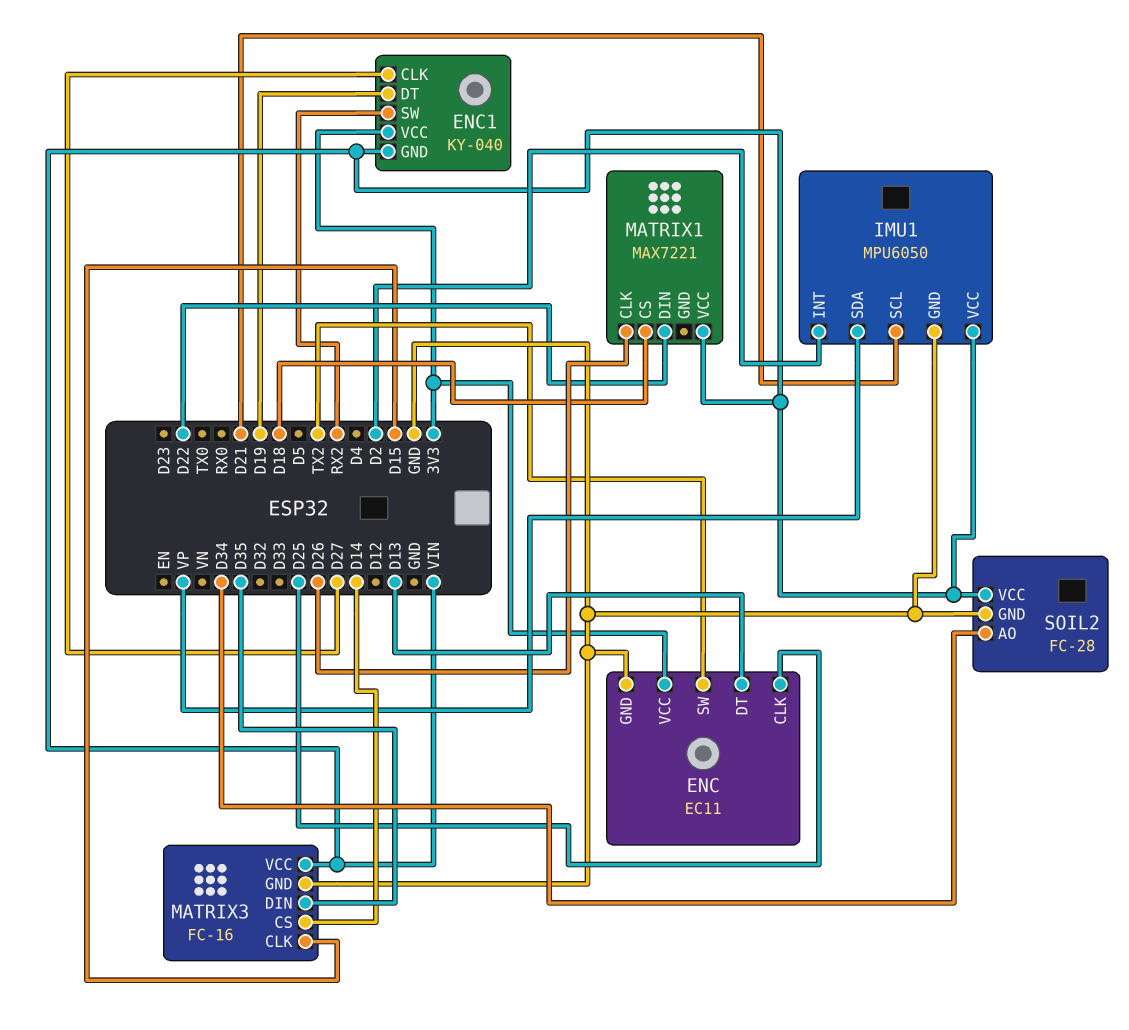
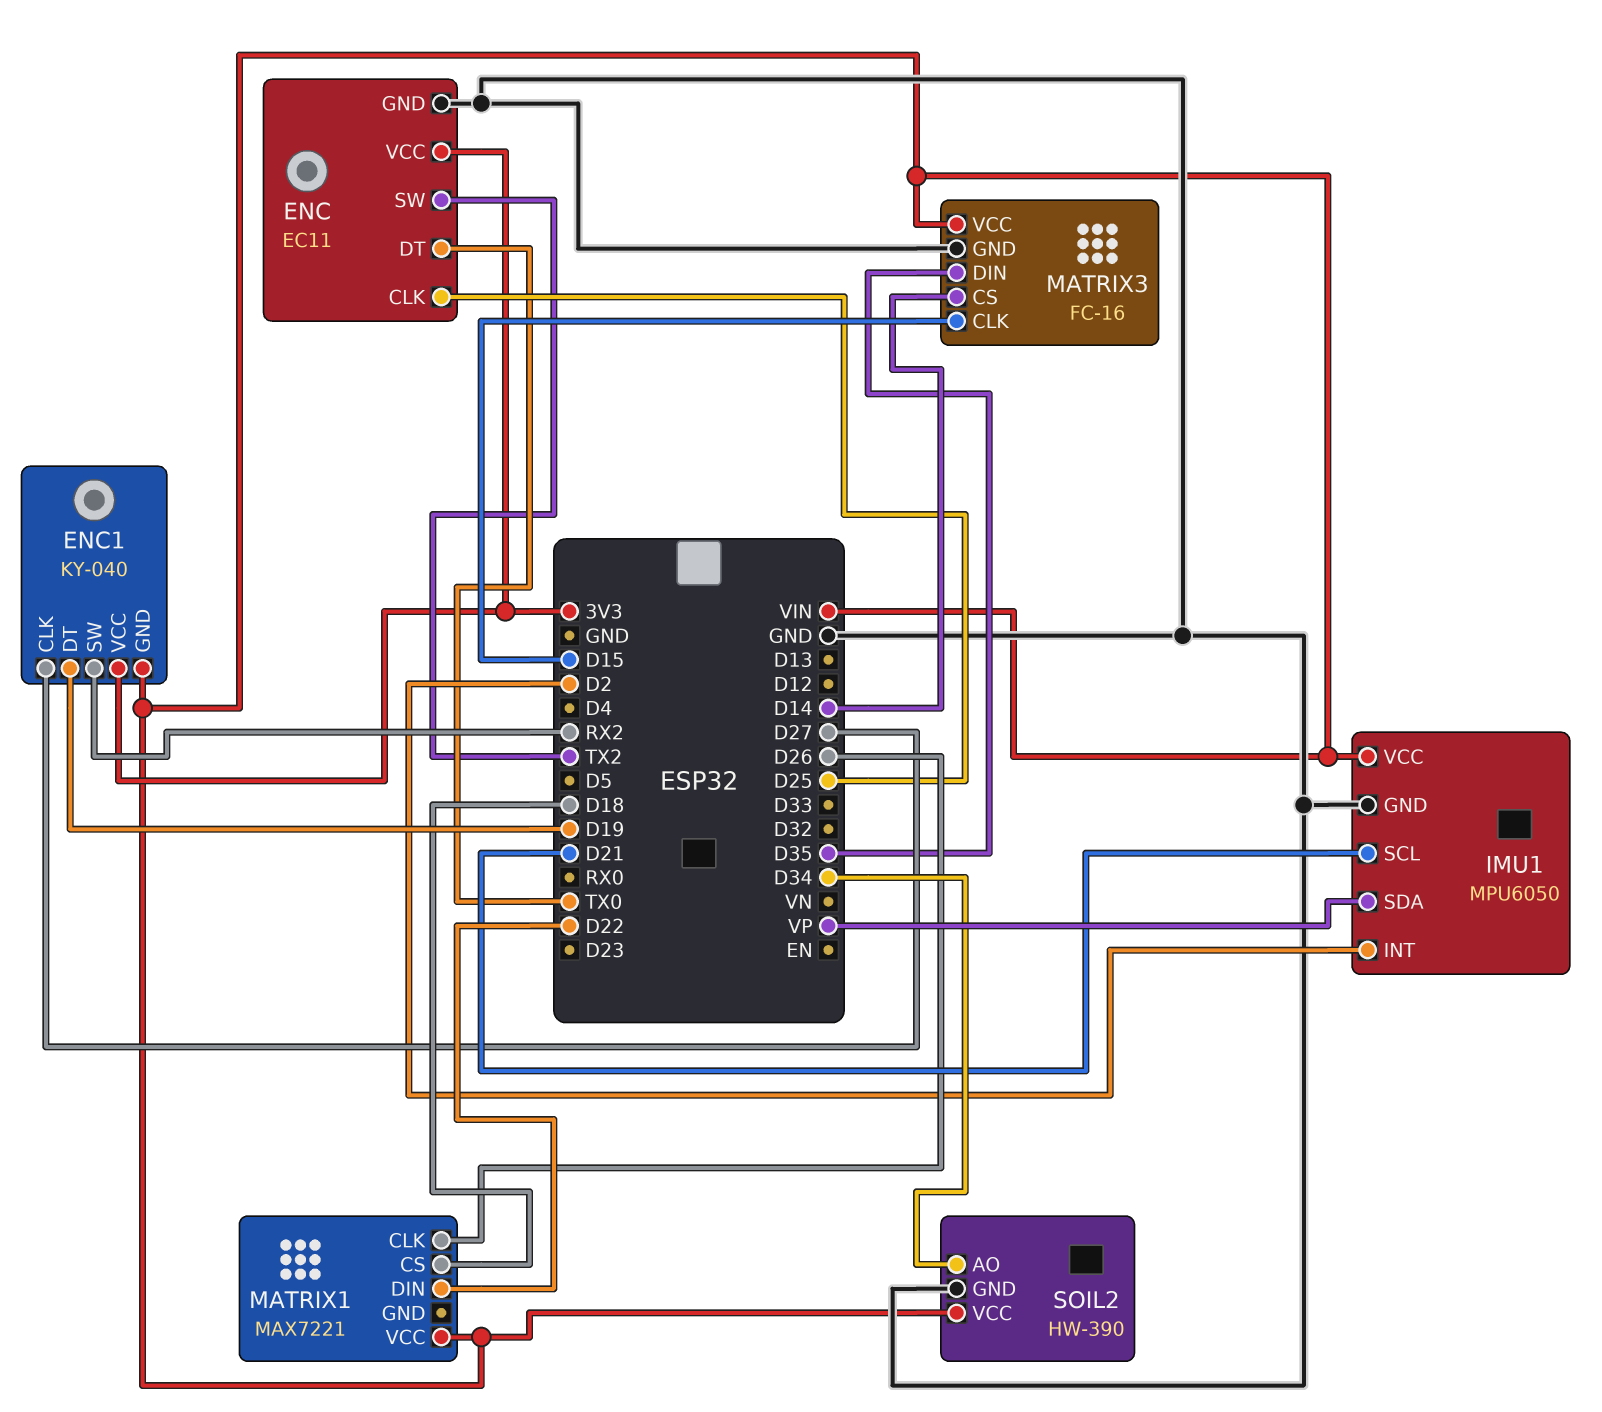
ENC pin DT: D13 -> TX0
SOIL2: FC-28 -> HW-390

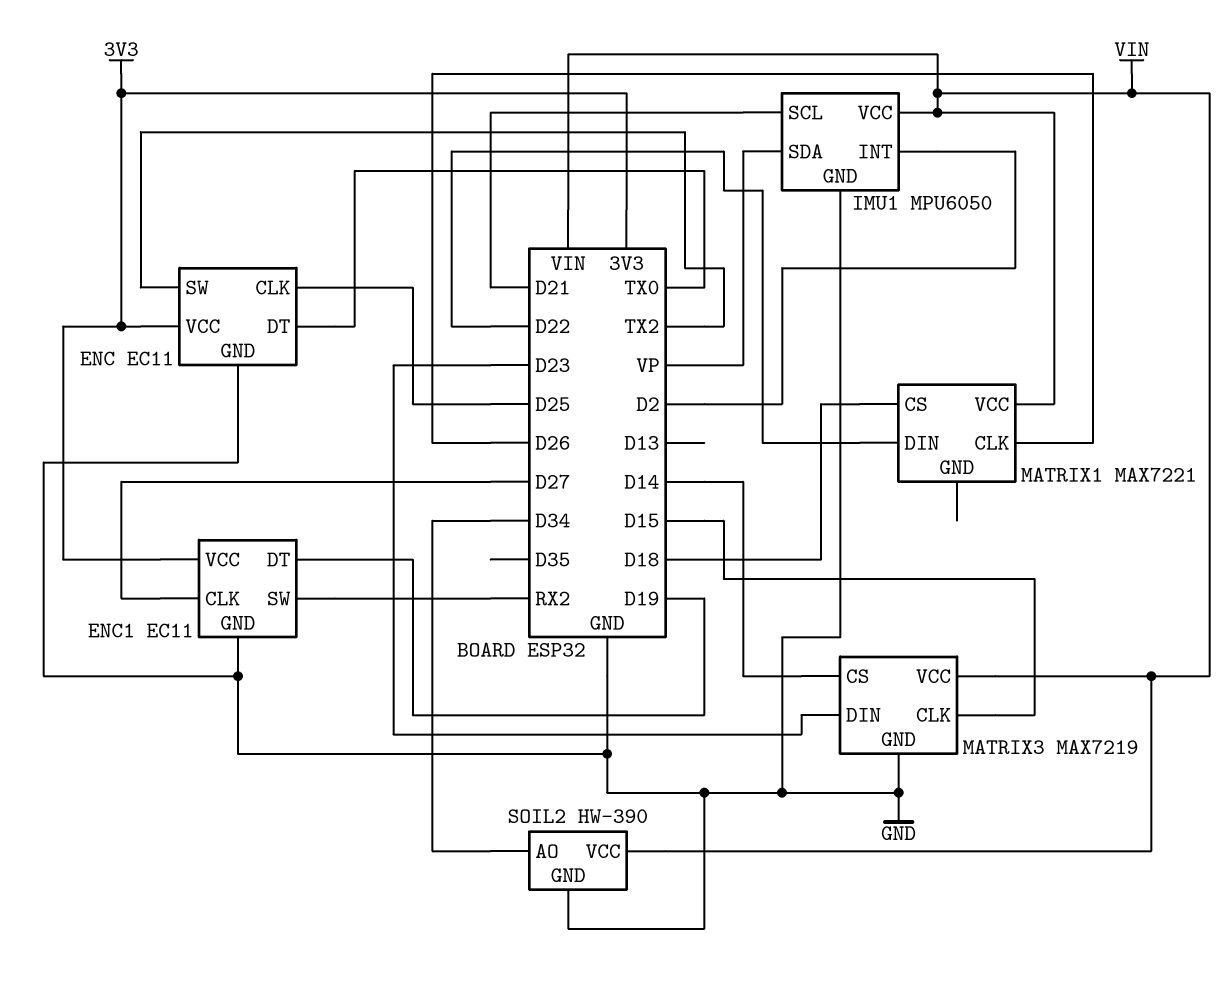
ENC1: KY-040 -> EC11
ENC1 pin GND: VIN -> GND
MATRIX3: FC-16 -> MAX7219
MATRIX3 pin DIN: D35 -> D23

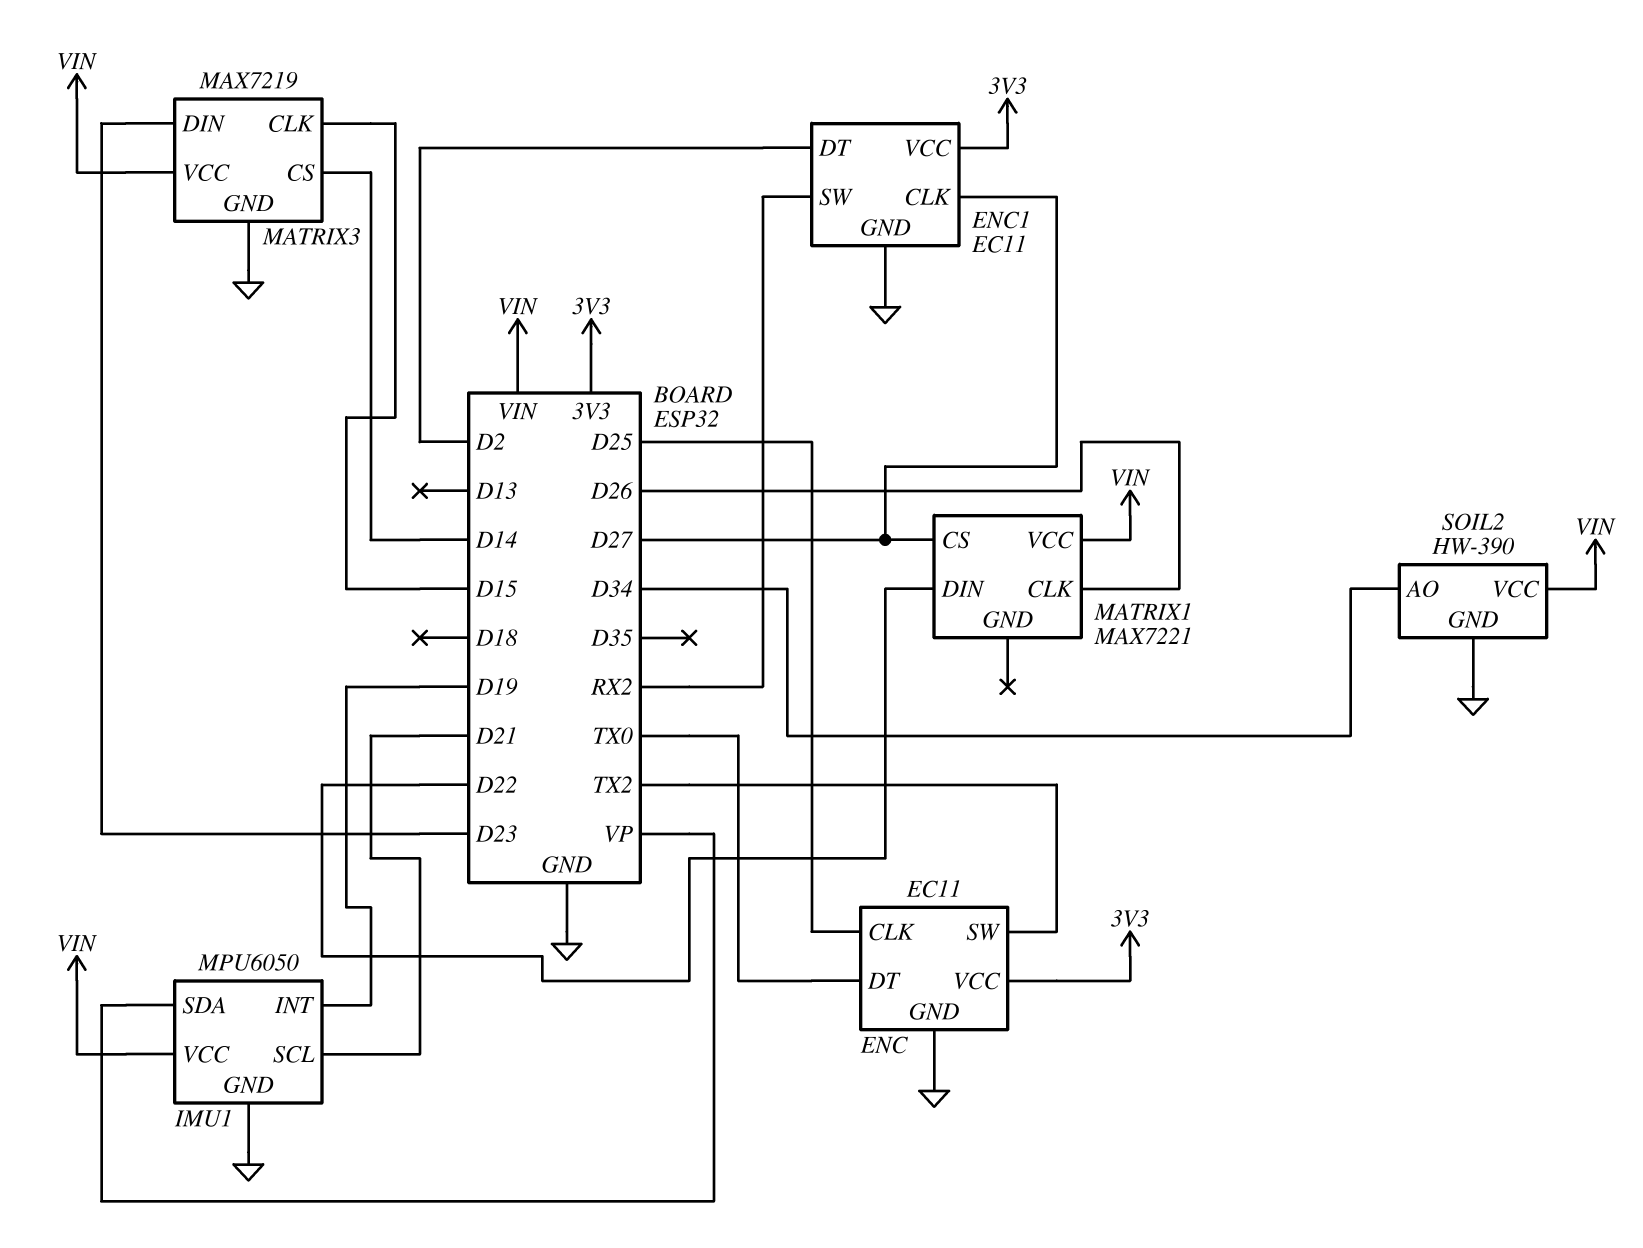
ENC1 pin DT: D19 -> D2
IMU1 pin INT: D2 -> D19
MATRIX1 pin CS: D18 -> D27

